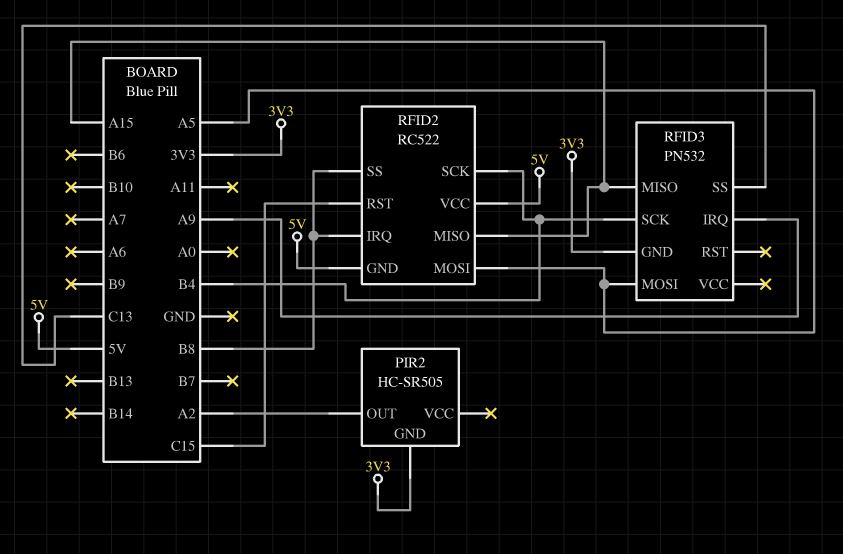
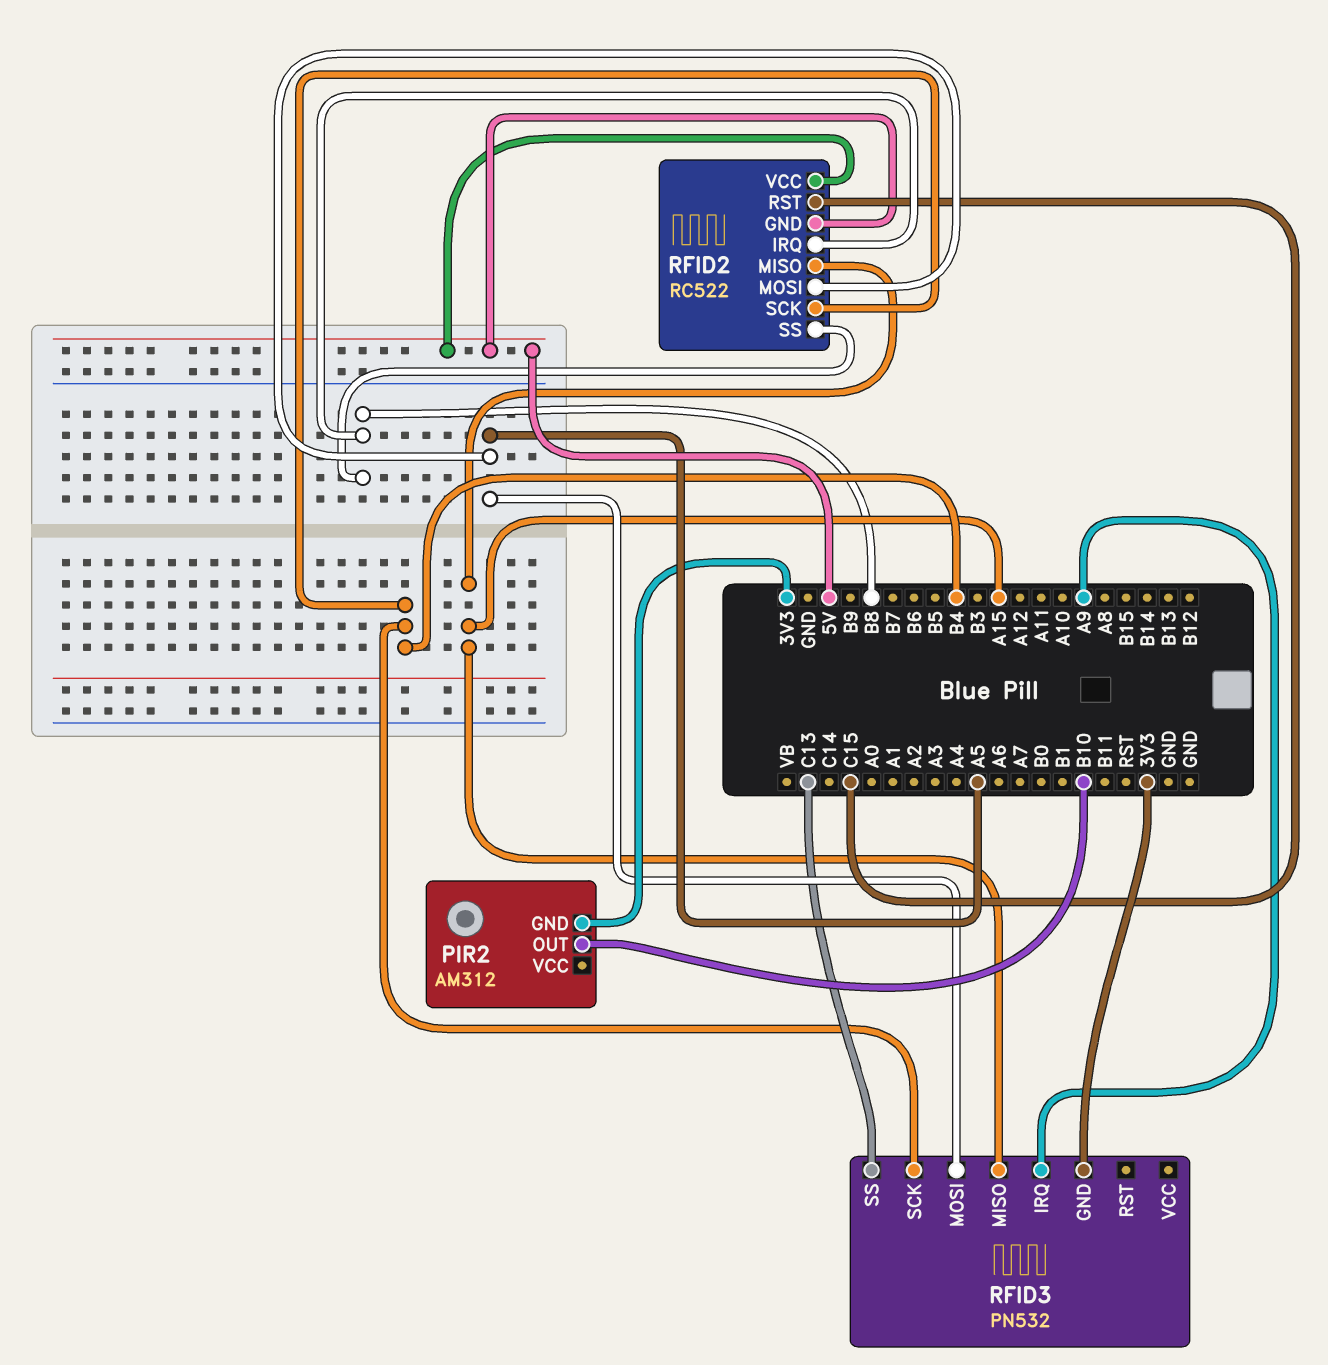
PIR2: HC-SR505 -> AM312
PIR2 pin OUT: A2 -> B10

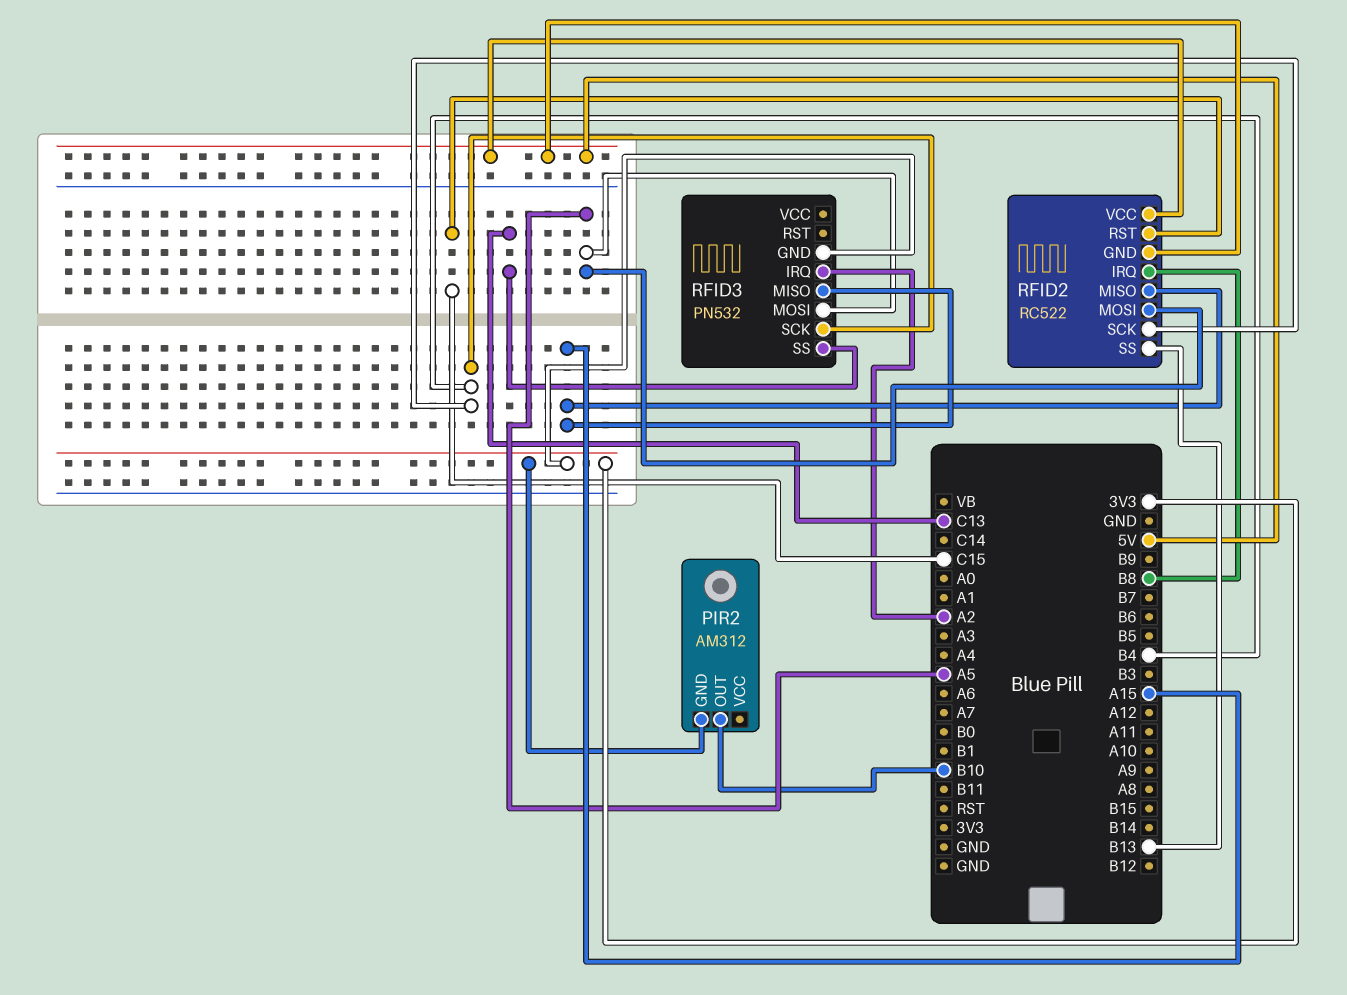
RFID2 pin SS: B8 -> B13
RFID3 pin IRQ: A9 -> A2

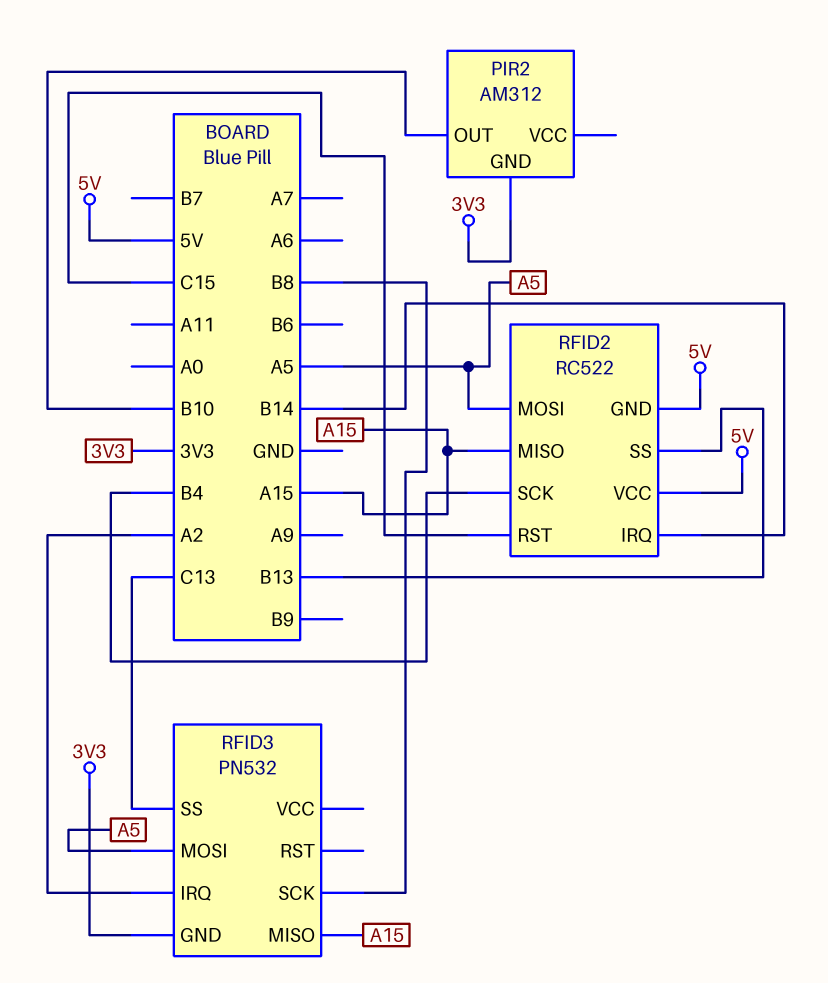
RFID2 pin IRQ: B8 -> B14
RFID3 pin SCK: B4 -> B8

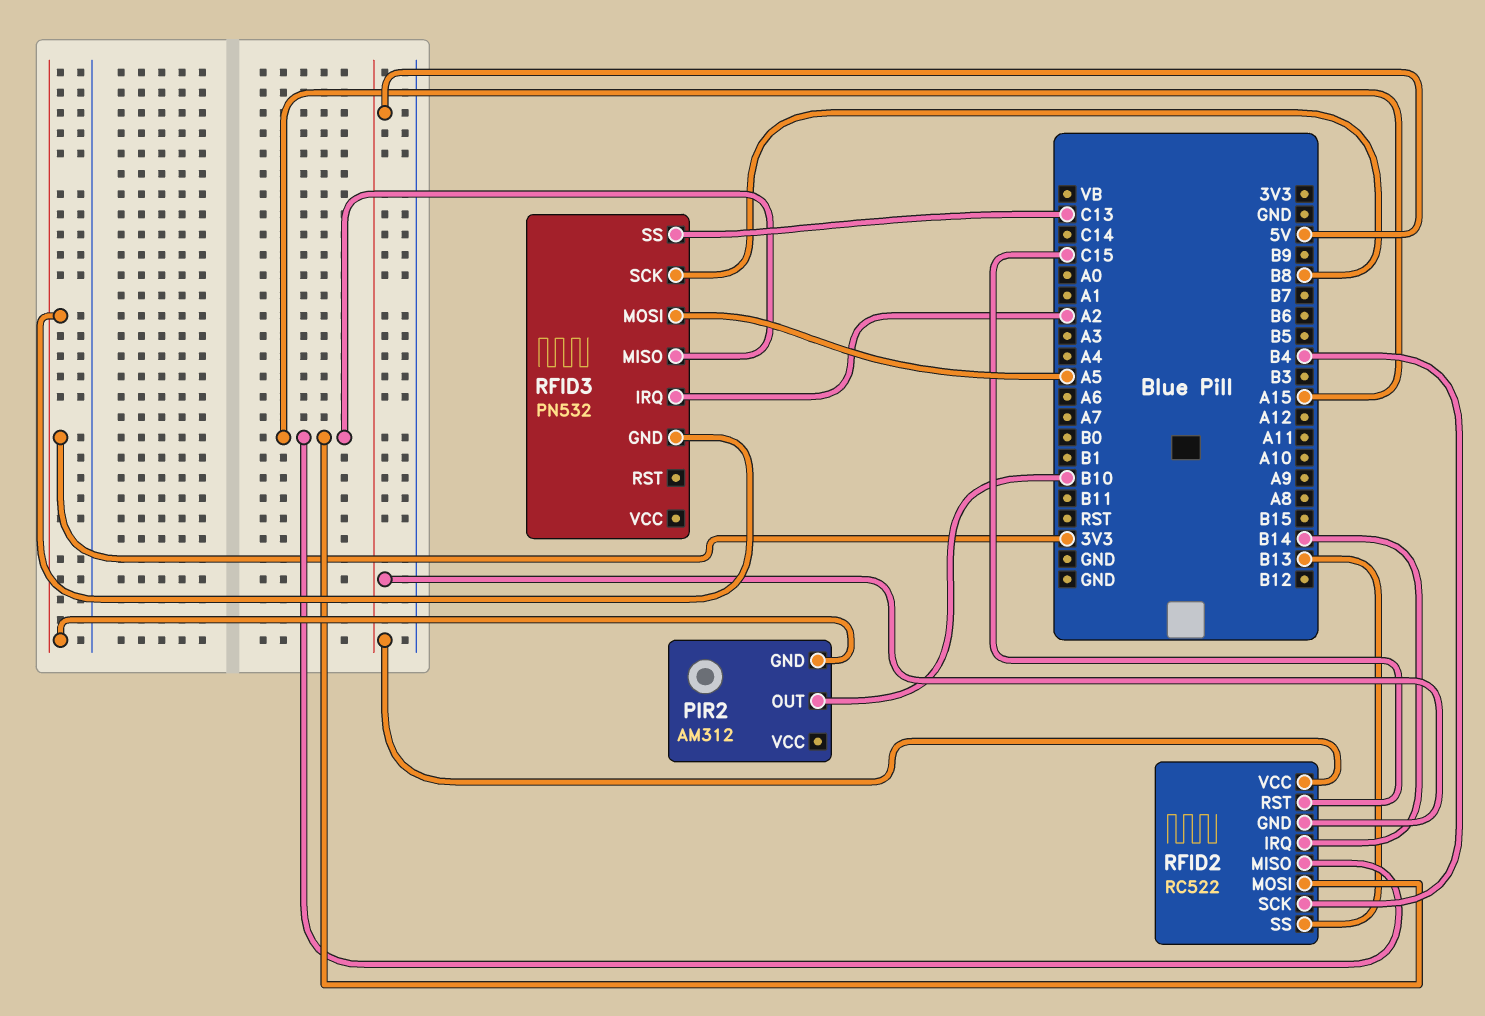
RFID2 pin MOSI: A5 -> A15

